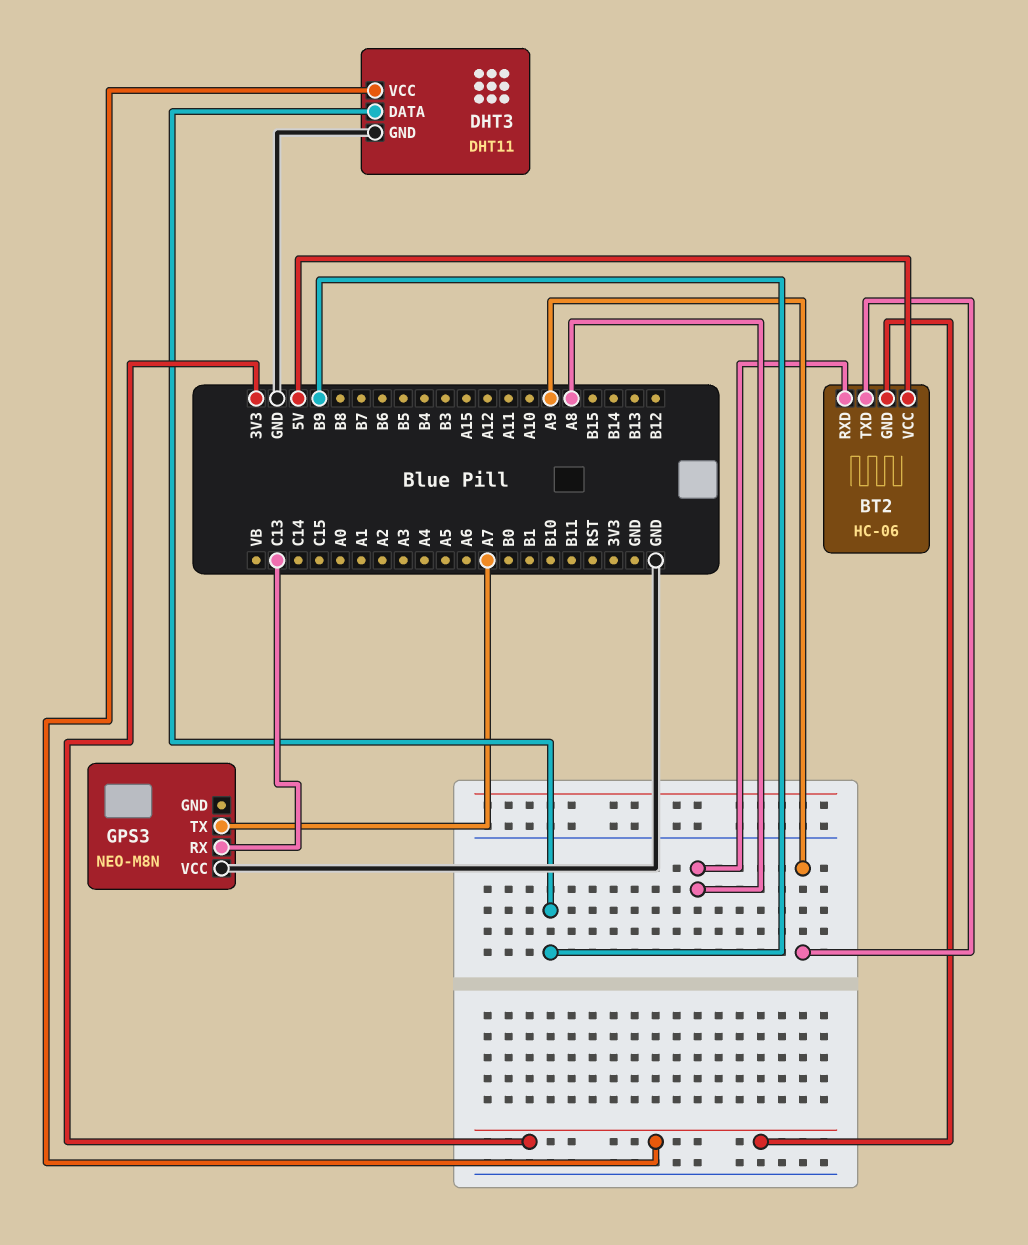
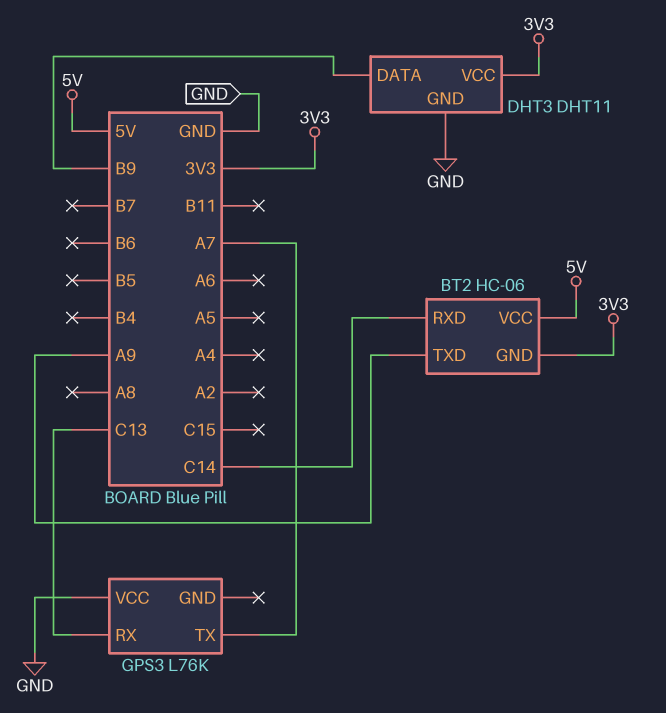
BT2 pin RXD: A8 -> C14
GPS3: NEO-M8N -> L76K

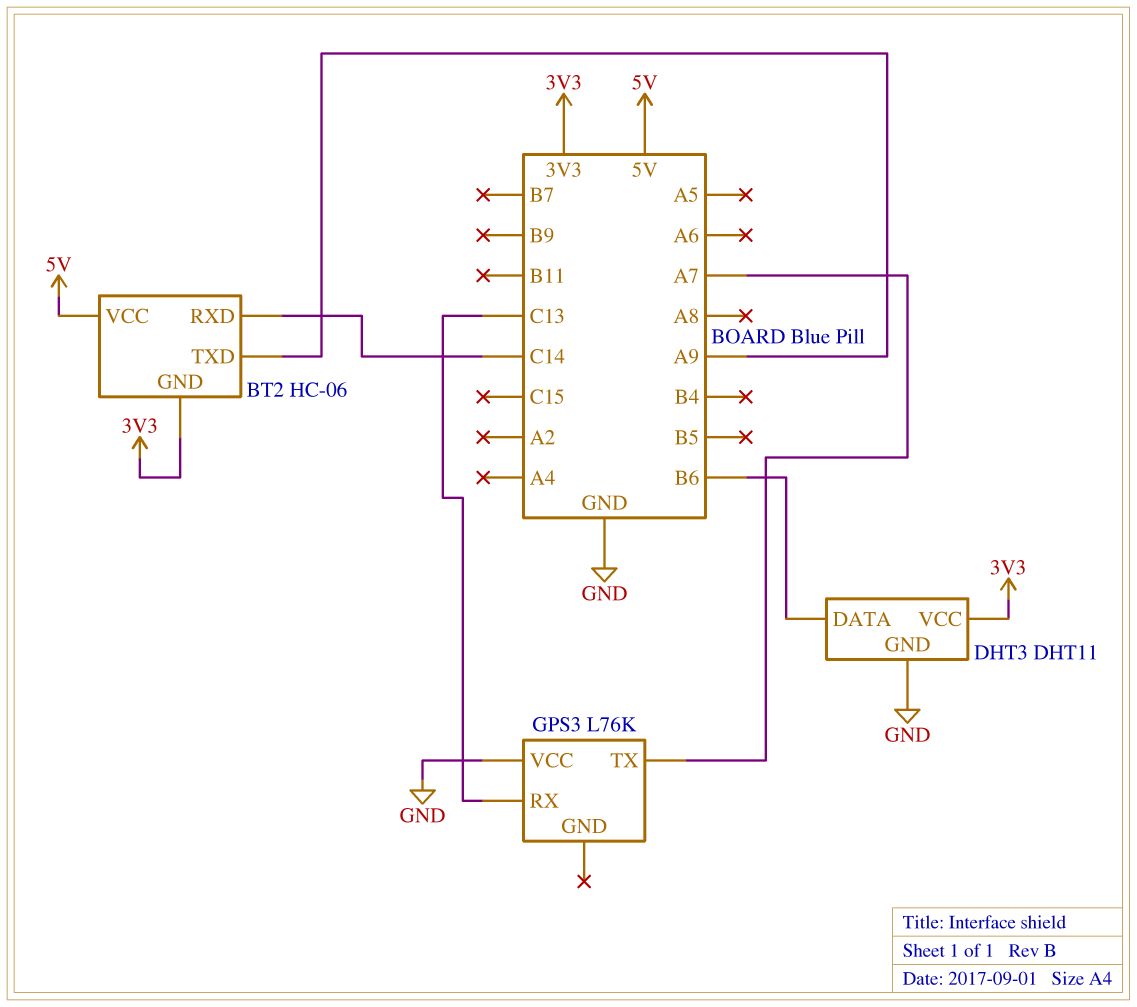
DHT3 pin DATA: B9 -> B6

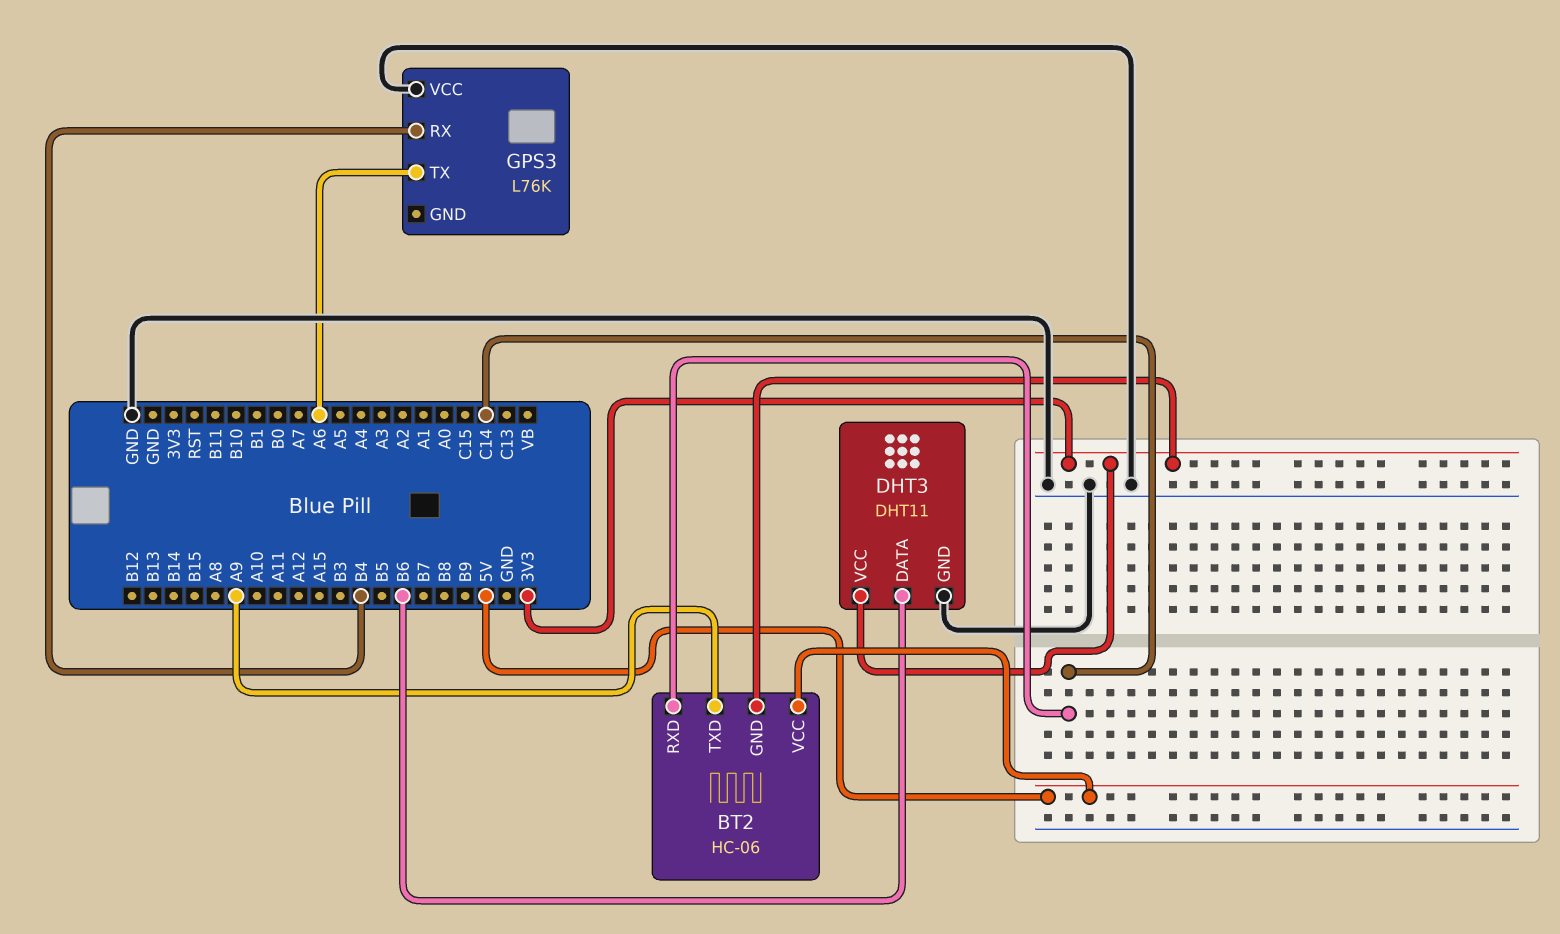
GPS3 pin RX: C13 -> B4
GPS3 pin TX: A7 -> A6

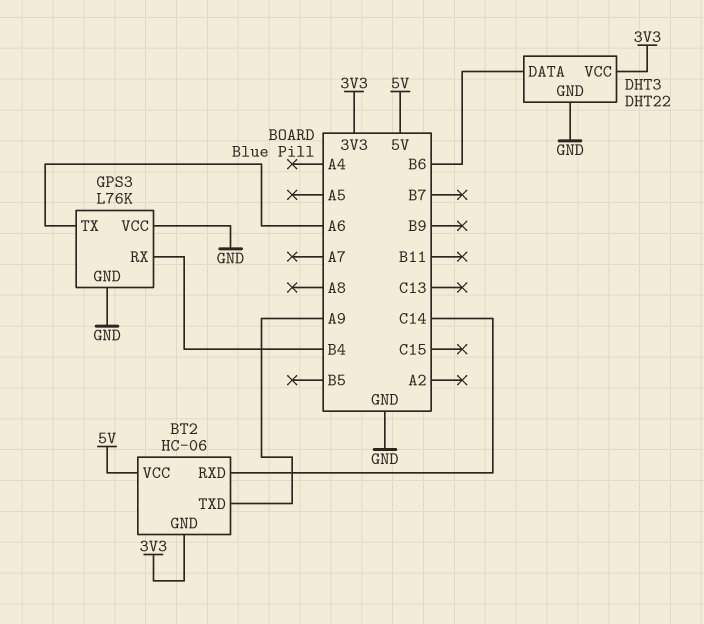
DHT3: DHT11 -> DHT22
GPS3 pin GND: none -> GND

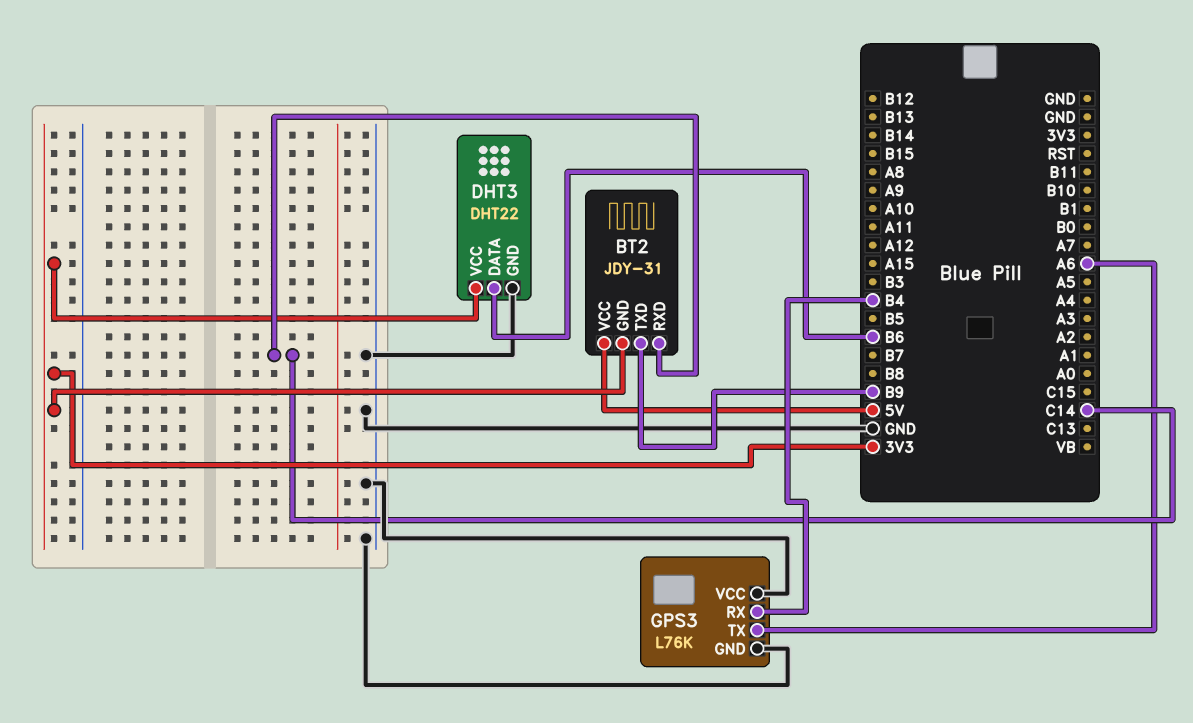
BT2: HC-06 -> JDY-31
BT2 pin TXD: A9 -> B9

